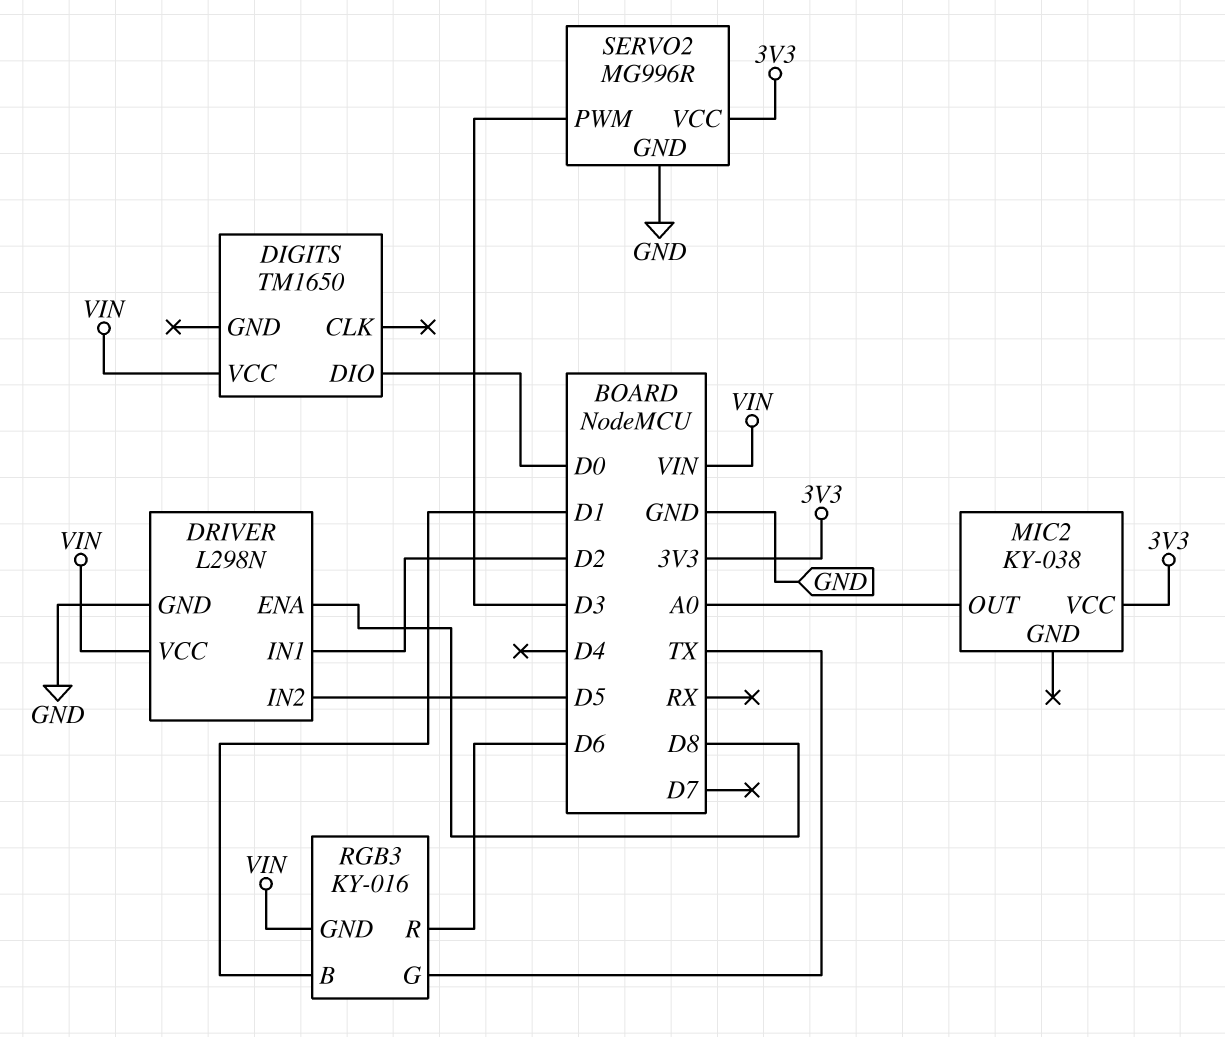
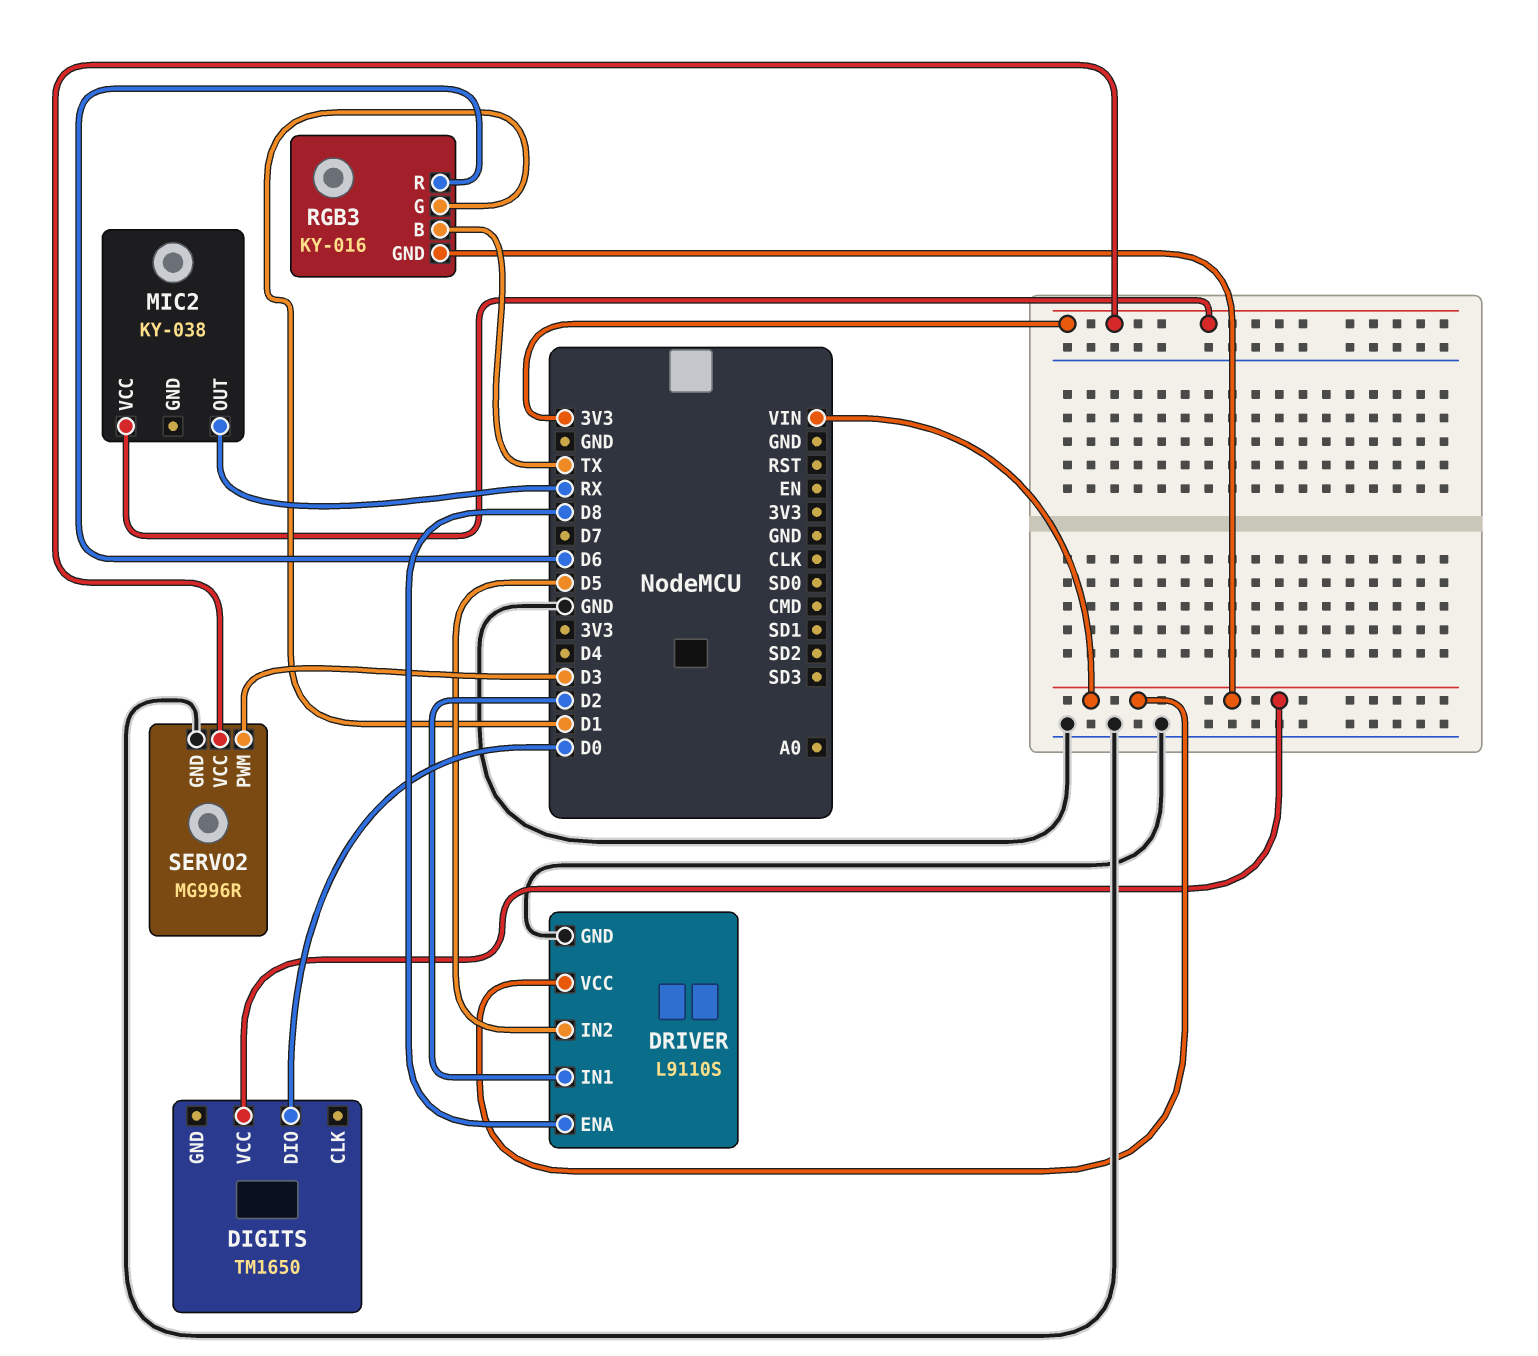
DRIVER: L298N -> L9110S
MIC2 pin OUT: A0 -> RX
RGB3 pin B: D1 -> TX
RGB3 pin G: TX -> D1

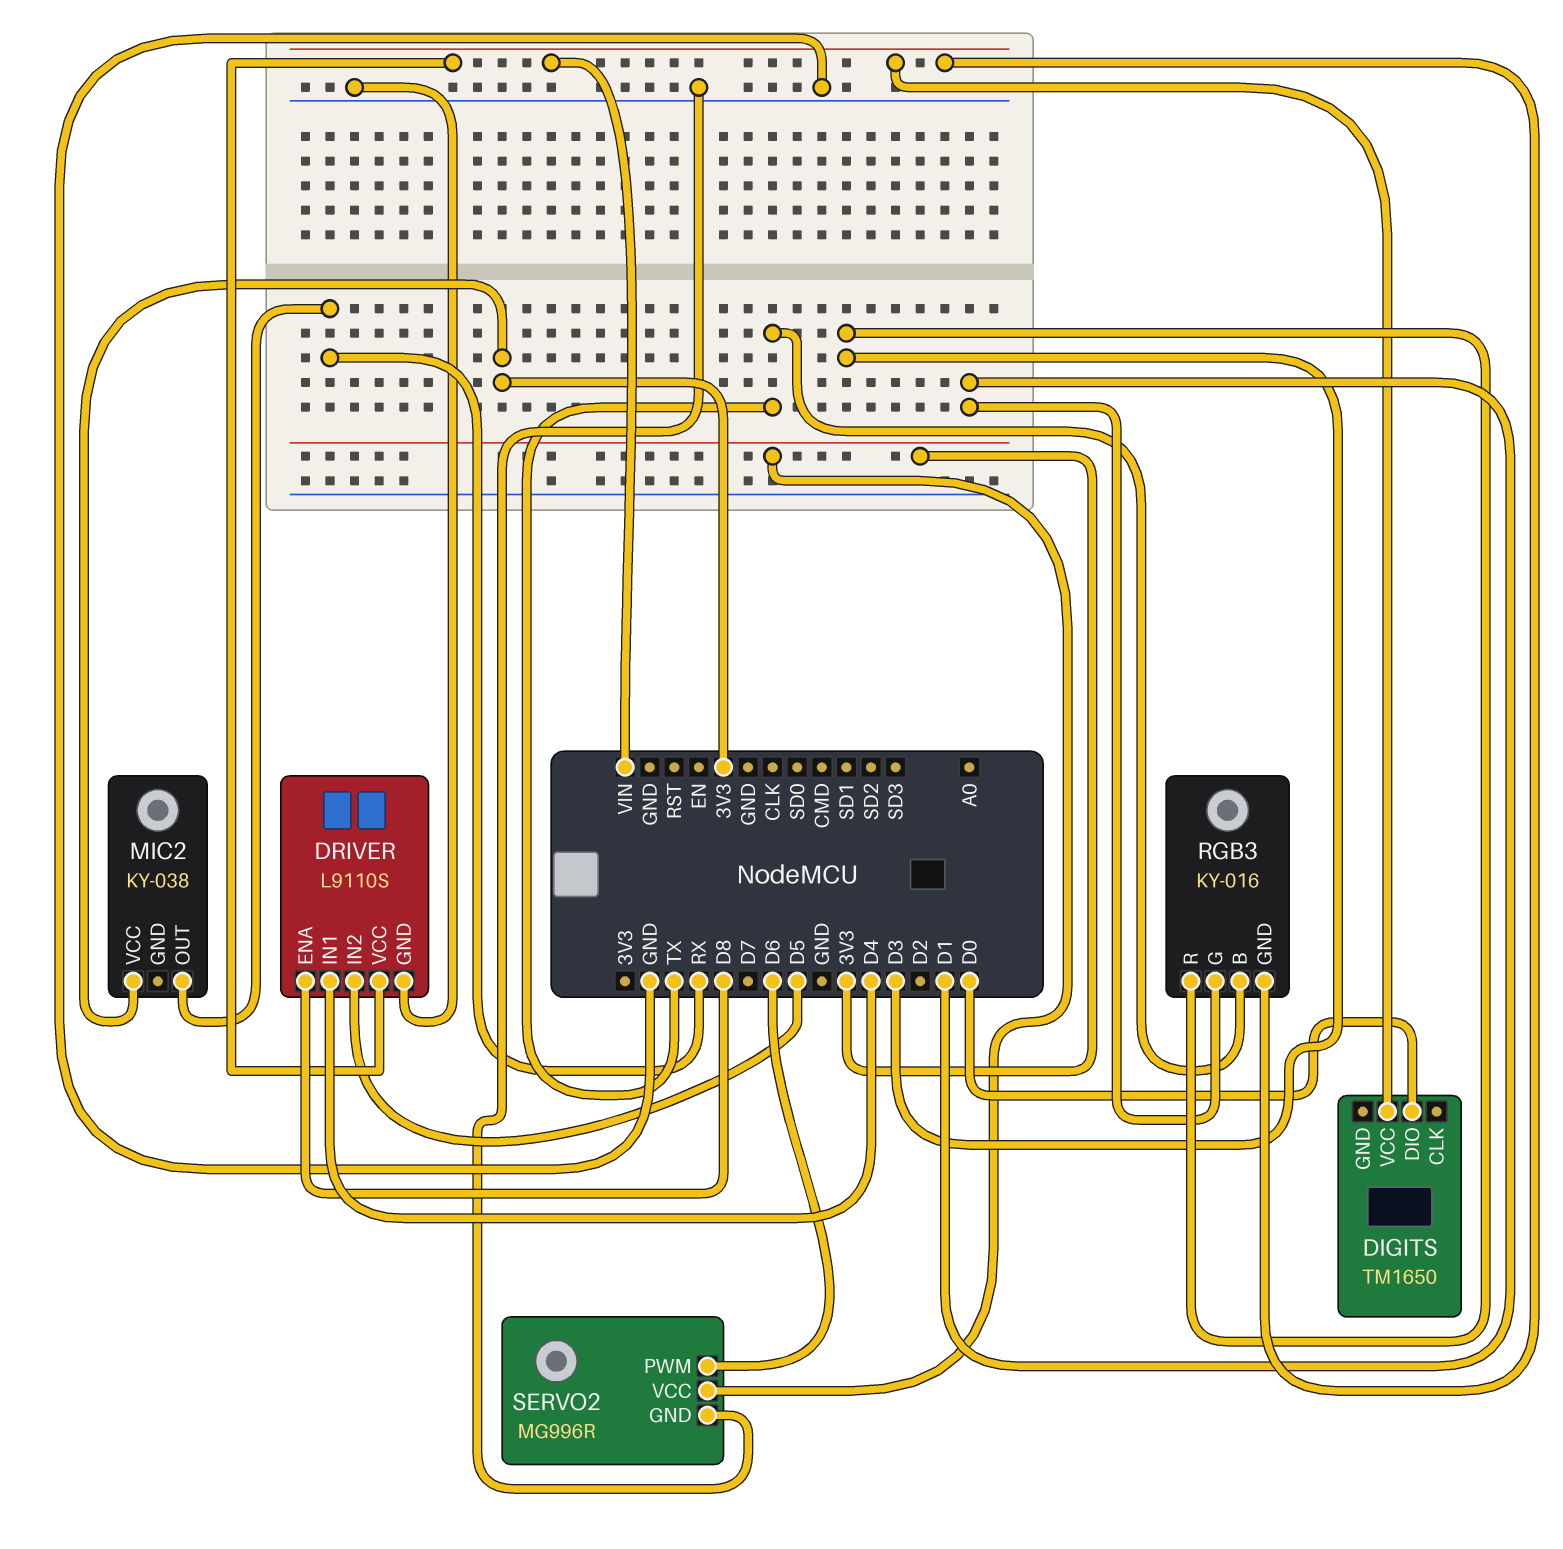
DRIVER pin IN1: D2 -> D4
RGB3 pin R: D6 -> D3
SERVO2 pin PWM: D3 -> D6

